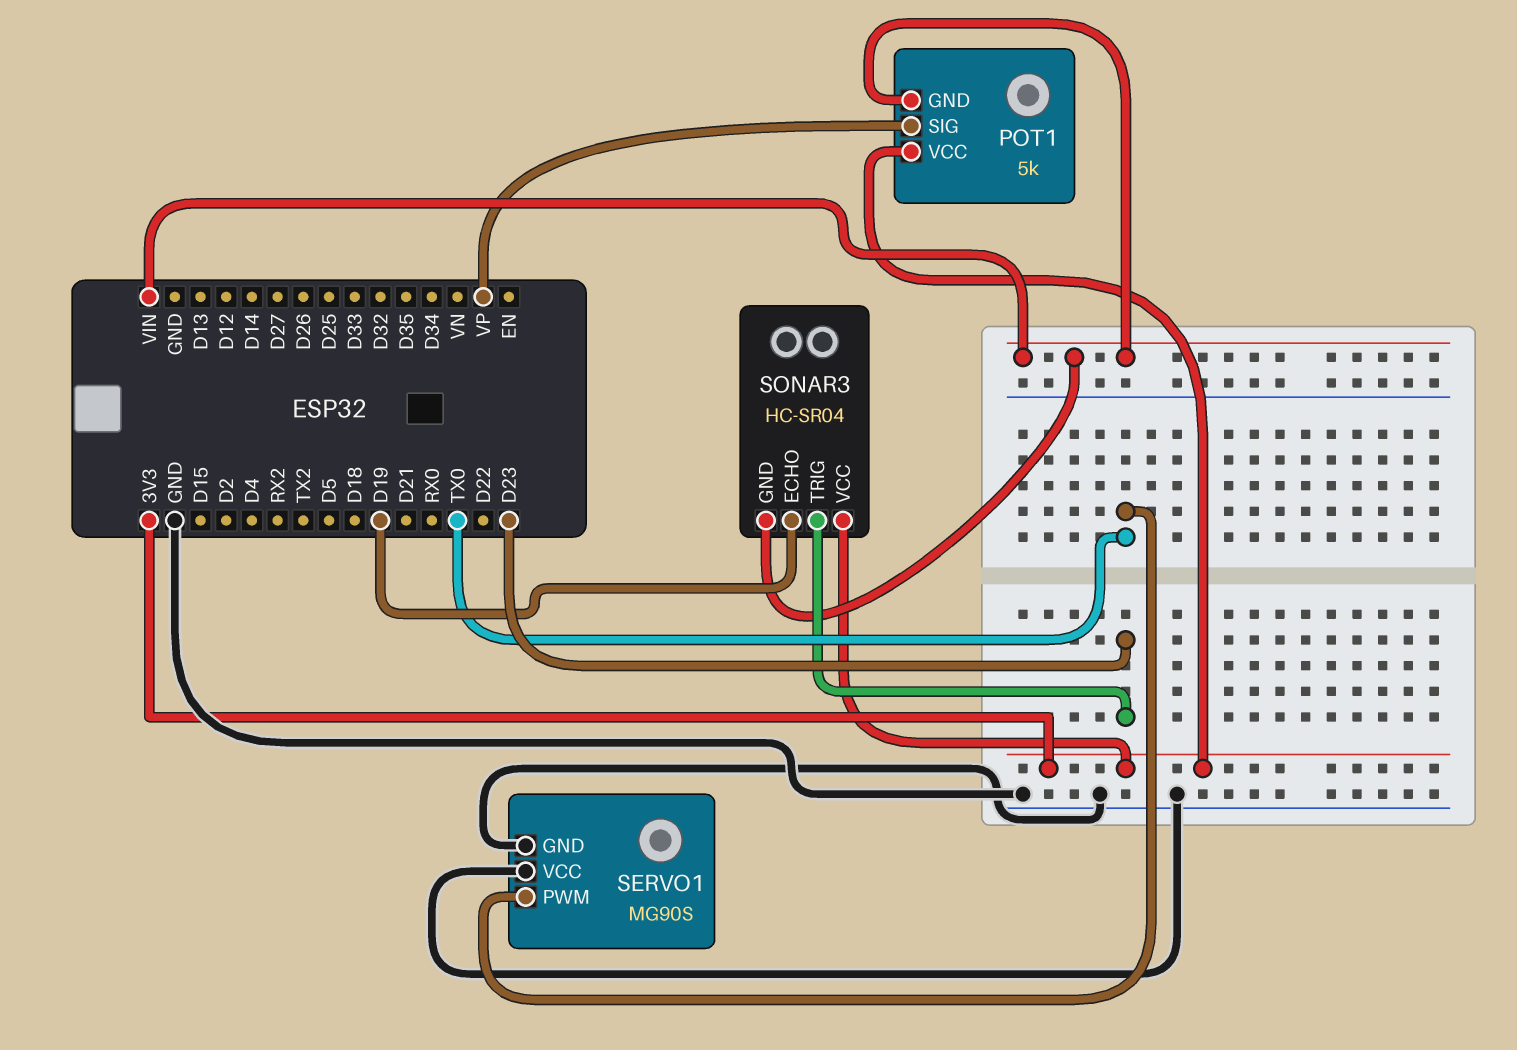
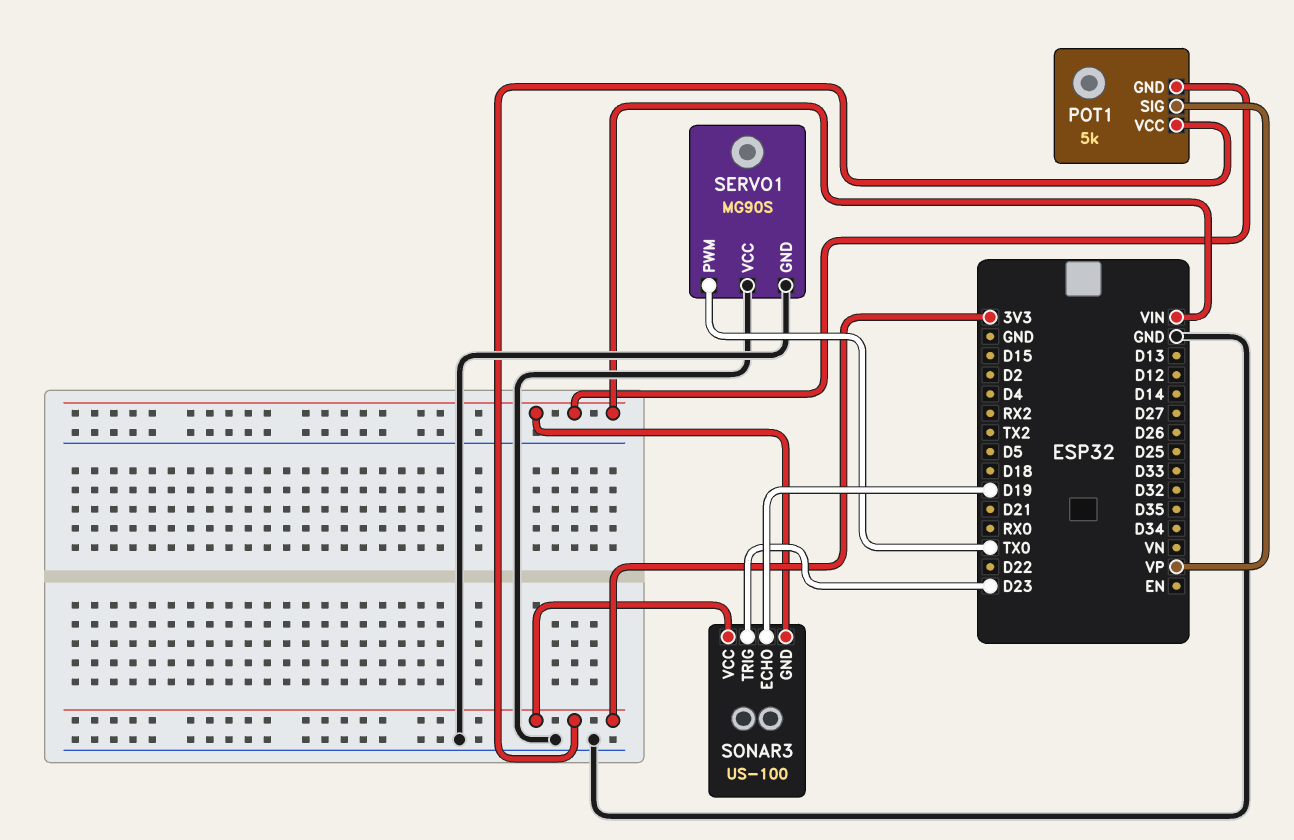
SONAR3: HC-SR04 -> US-100

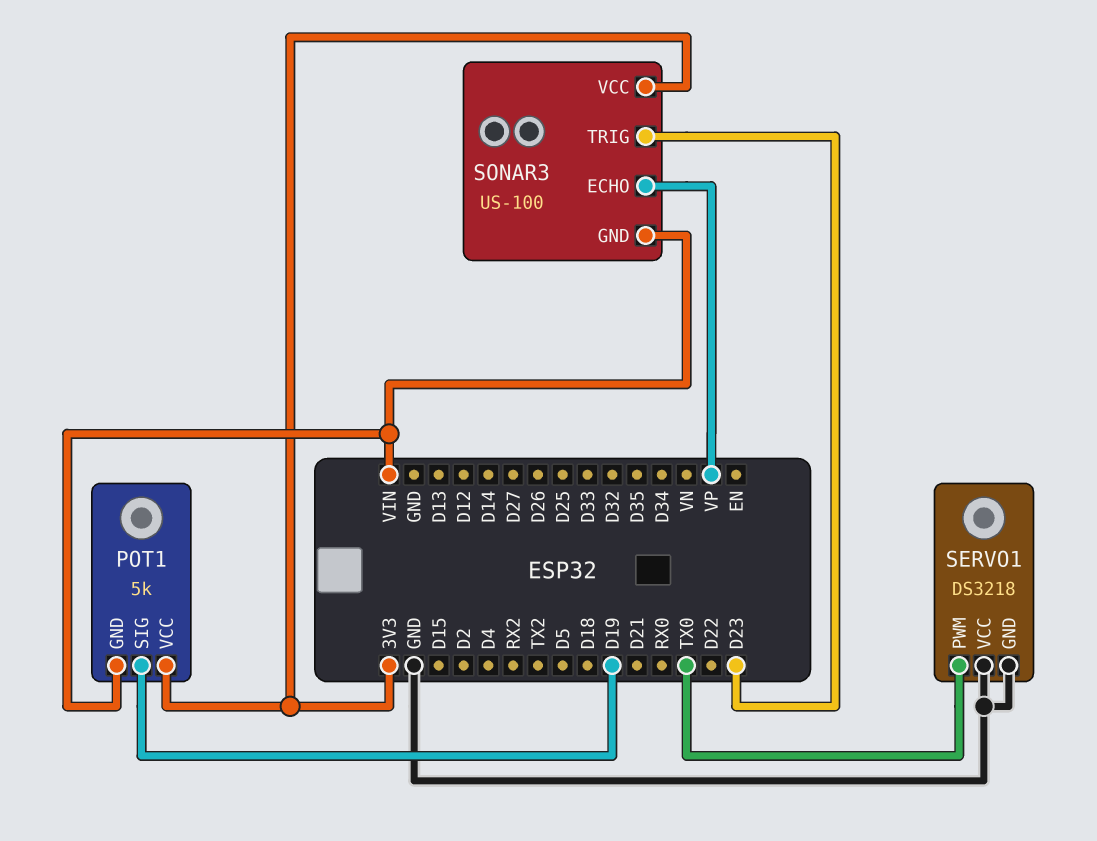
POT1 pin SIG: VP -> D19
SERVO1: MG90S -> DS3218
SONAR3 pin ECHO: D19 -> VP

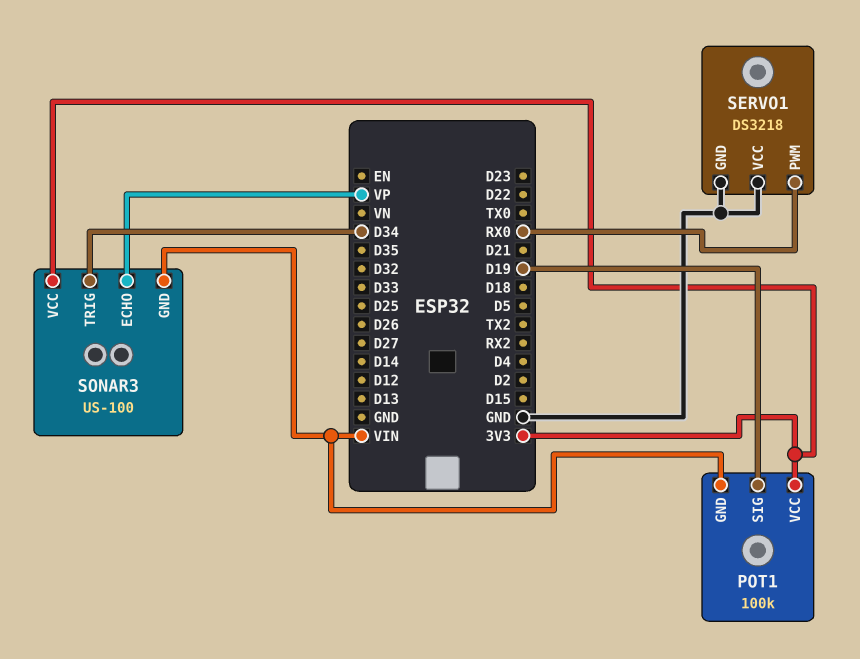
POT1: 5k -> 100k
SERVO1 pin PWM: TX0 -> RX0
SONAR3 pin TRIG: D23 -> D34

